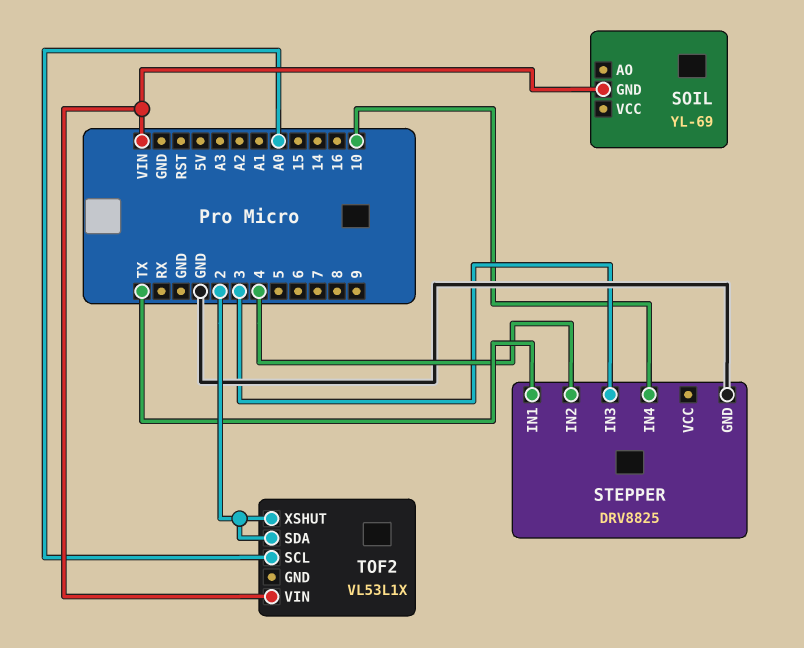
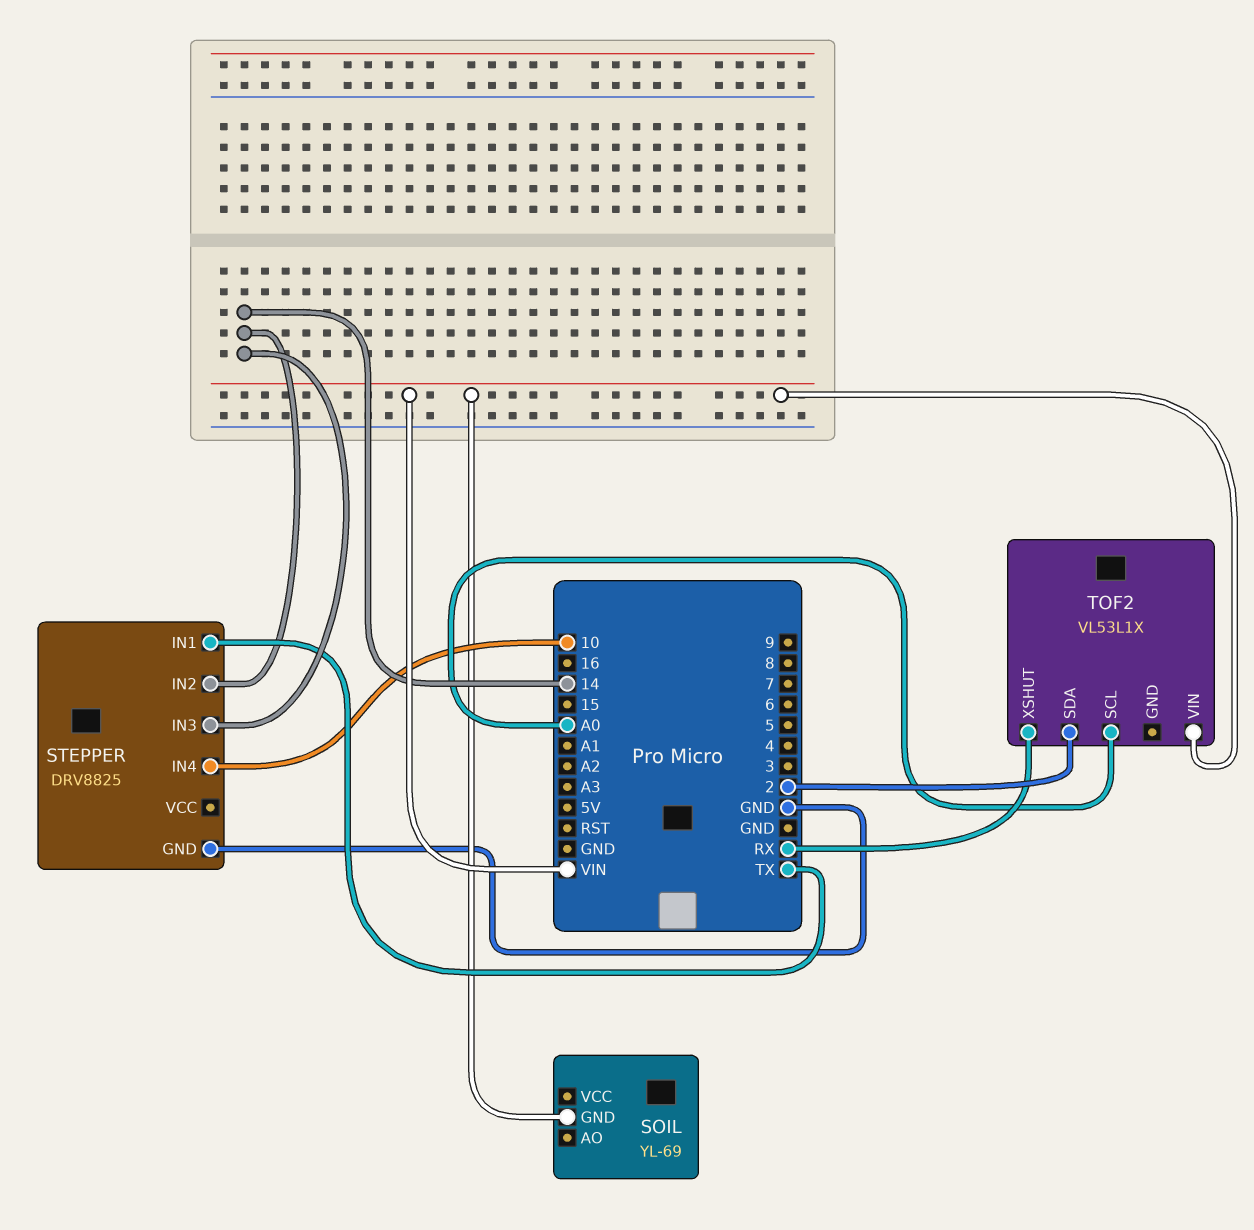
STEPPER pin IN2: 4 -> 14
STEPPER pin IN3: 3 -> 14
TOF2 pin XSHUT: 2 -> RX

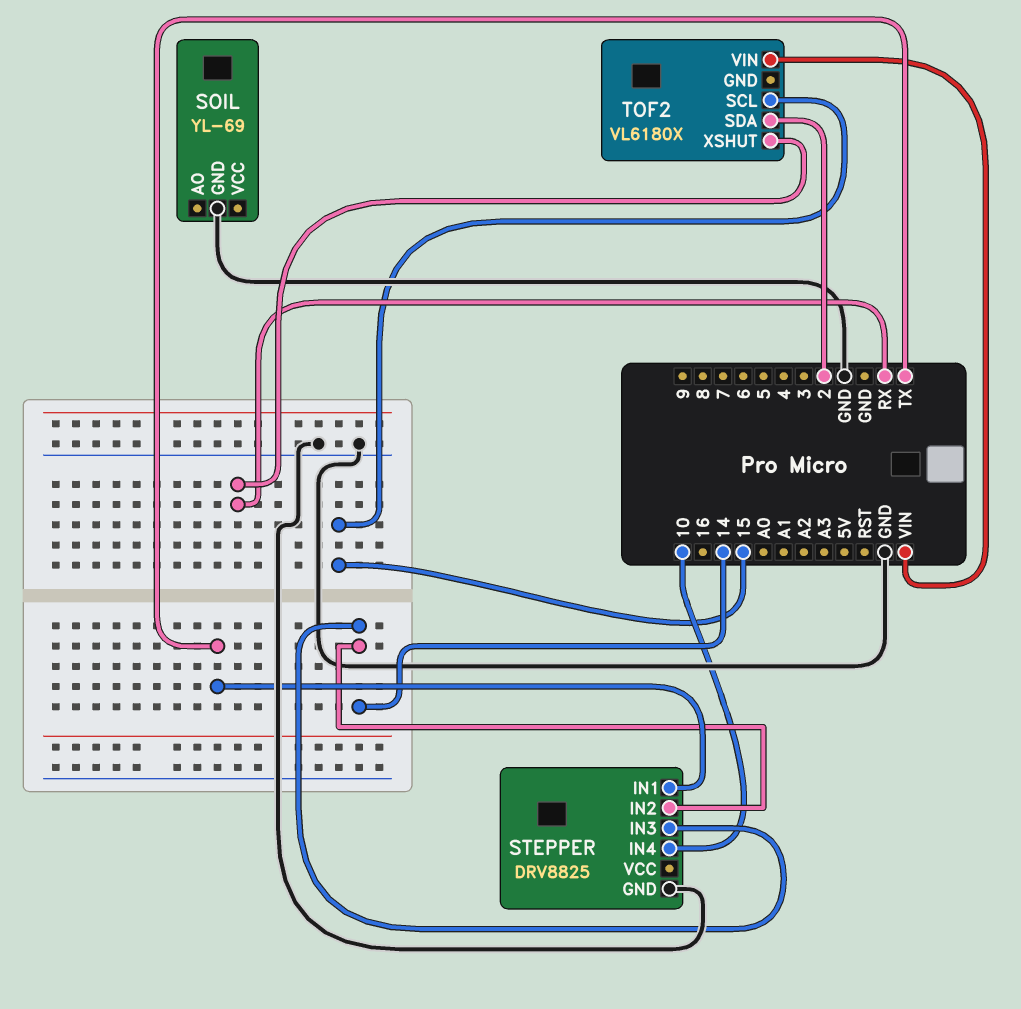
SOIL pin GND: VIN -> GND
TOF2: VL53L1X -> VL6180X
TOF2 pin SCL: A0 -> 15

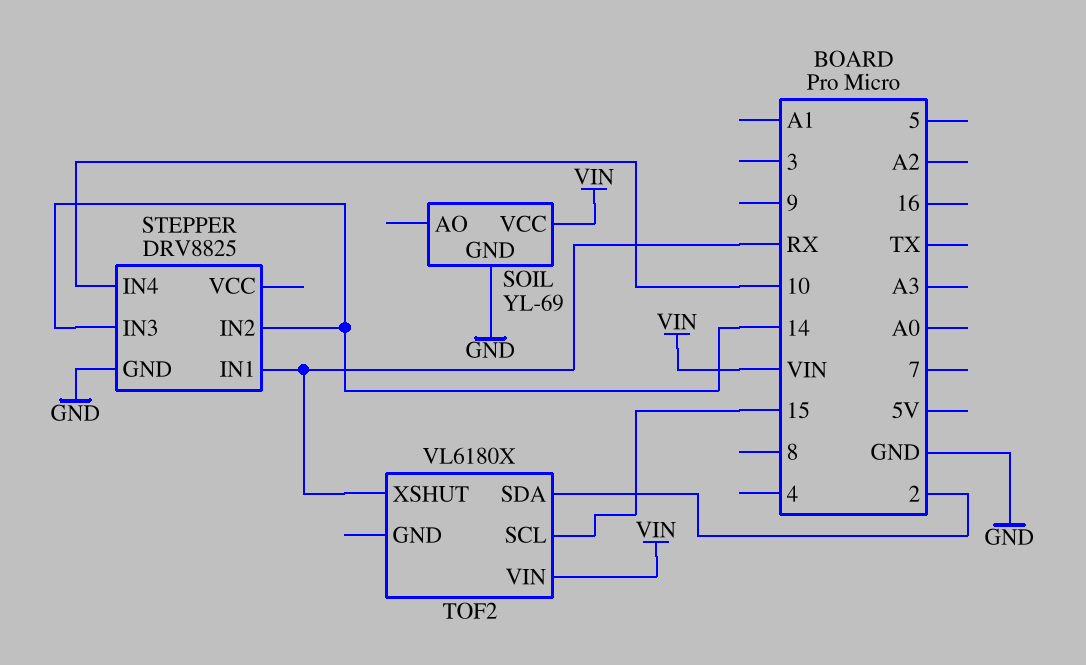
SOIL pin VCC: none -> VIN
STEPPER pin IN1: TX -> RX

